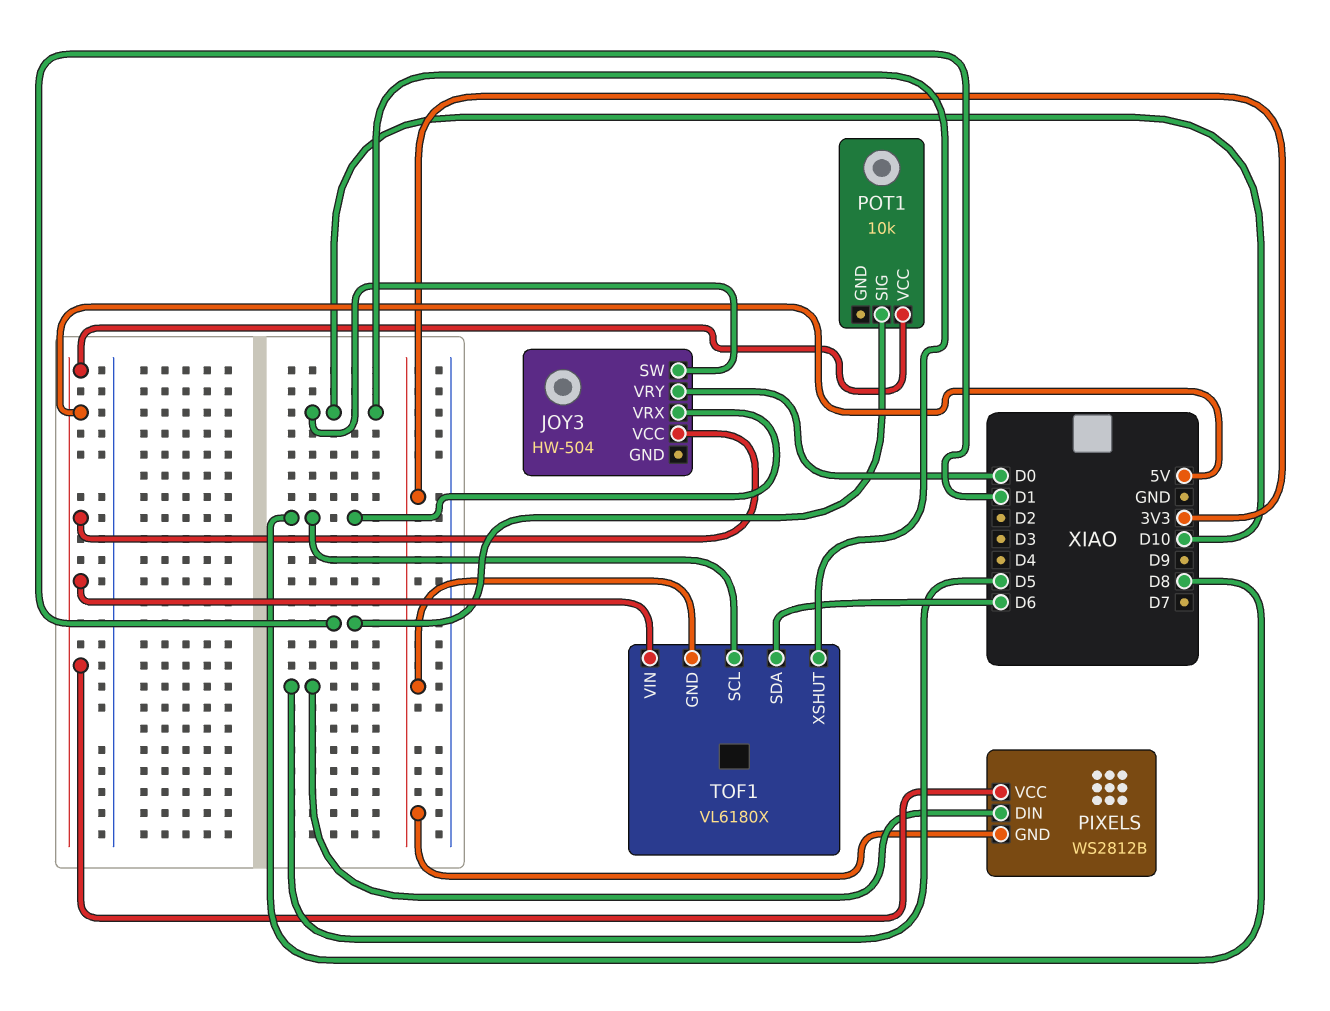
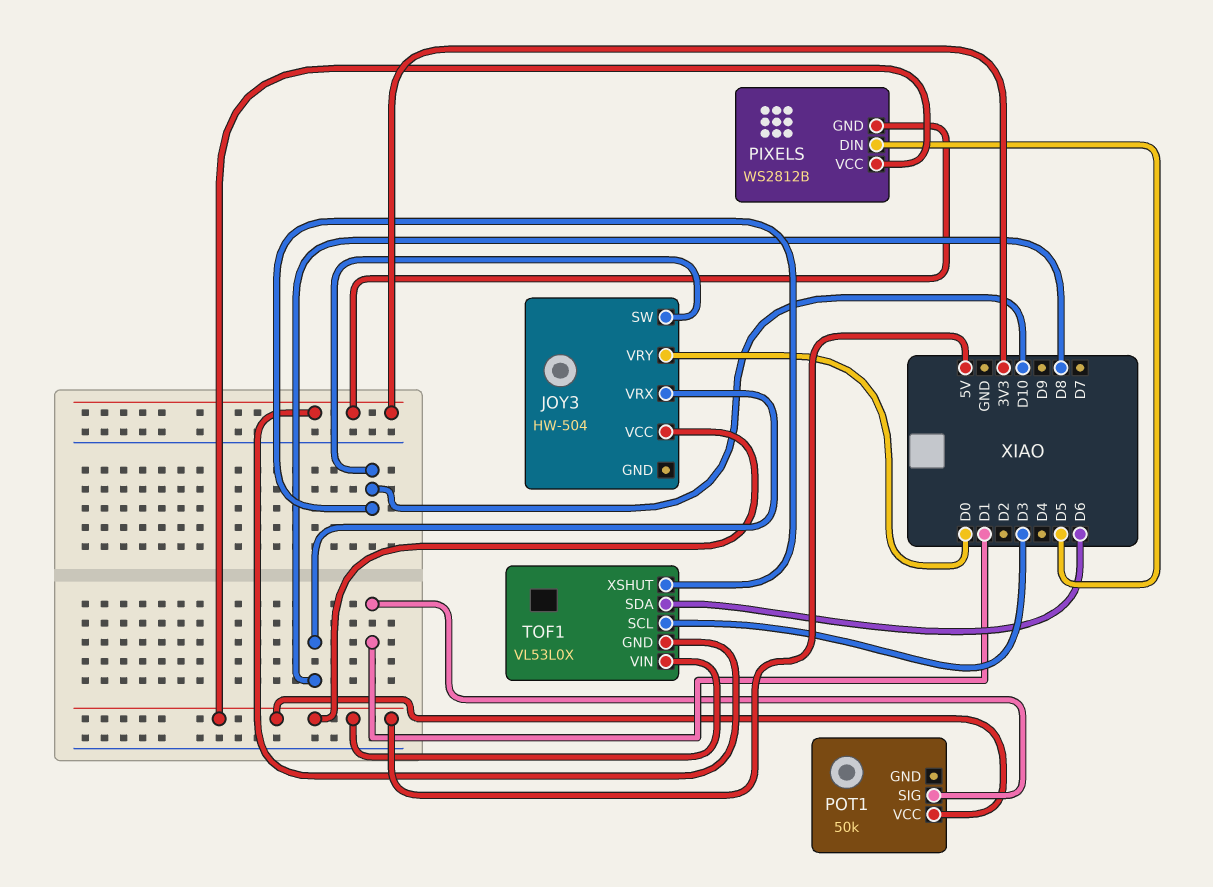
POT1: 10k -> 50k
TOF1: VL6180X -> VL53L0X
TOF1 pin SCL: D8 -> D3

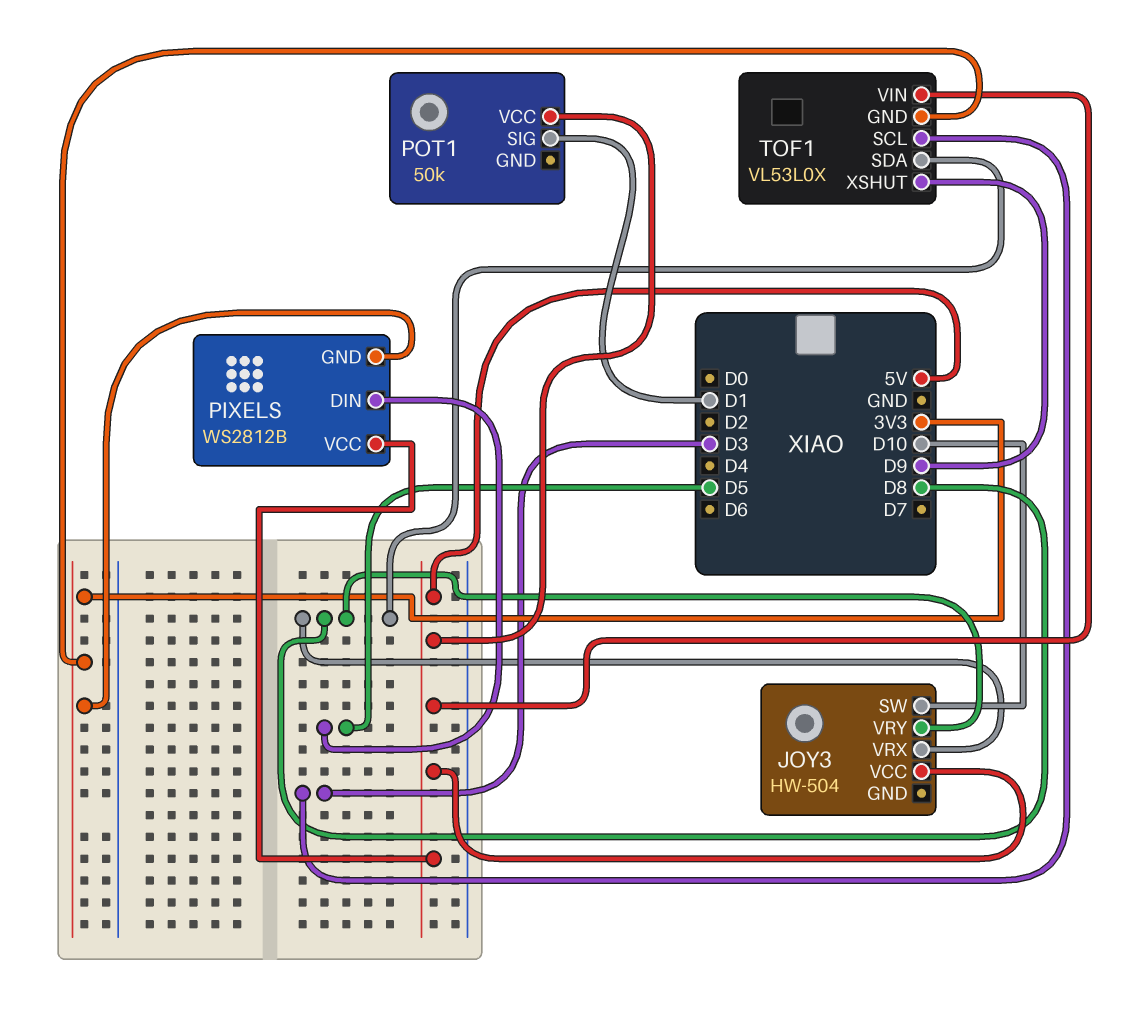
JOY3 pin VRY: D0 -> D8
TOF1 pin SDA: D6 -> D8
TOF1 pin XSHUT: D10 -> D9

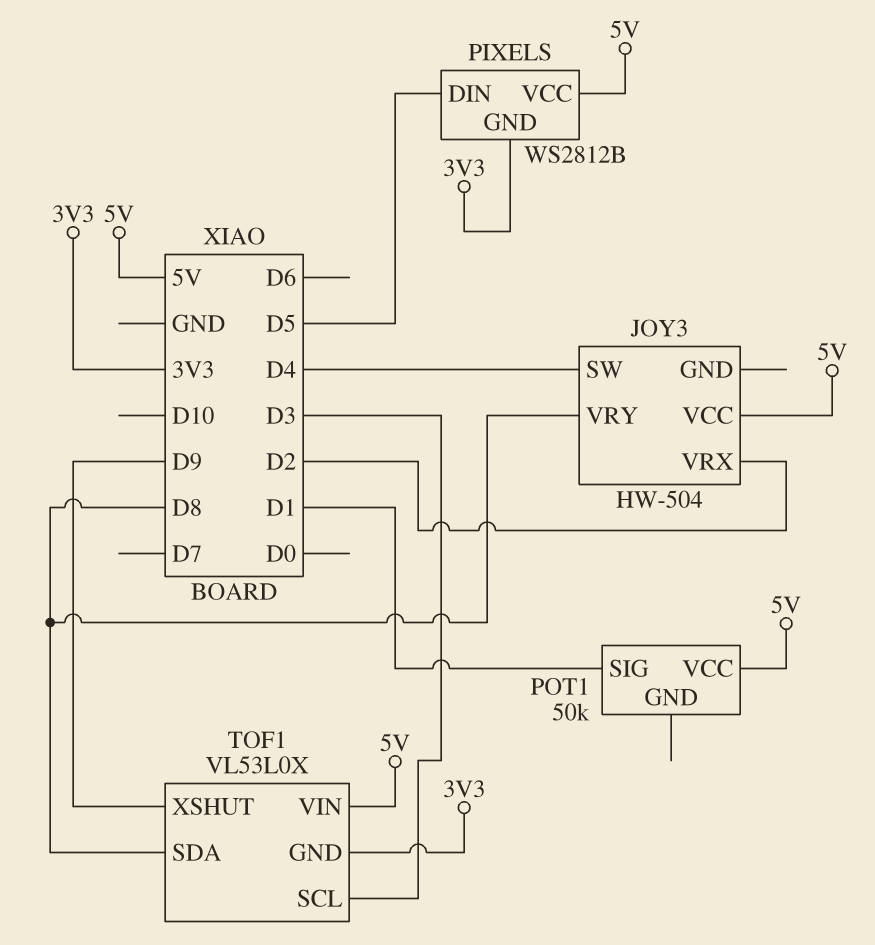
JOY3 pin SW: D10 -> D4
JOY3 pin VRX: D8 -> D2

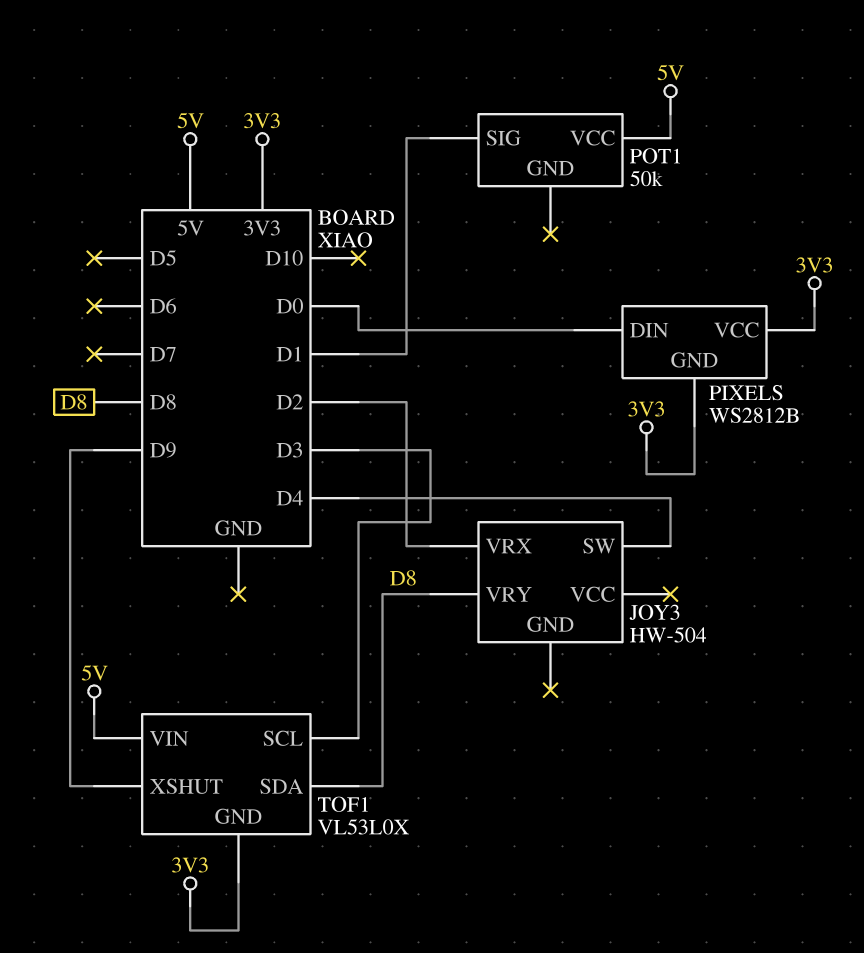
JOY3 pin VCC: 5V -> none
PIXELS pin DIN: D5 -> D0
PIXELS pin VCC: 5V -> 3V3

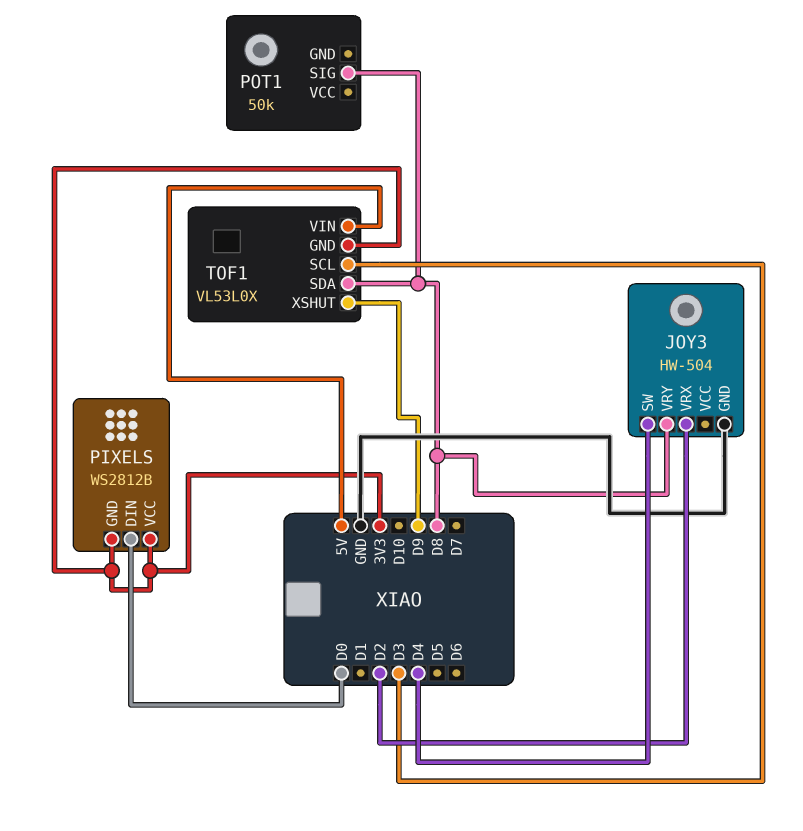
JOY3 pin GND: none -> GND
POT1 pin SIG: D1 -> D8
POT1 pin VCC: 5V -> none

